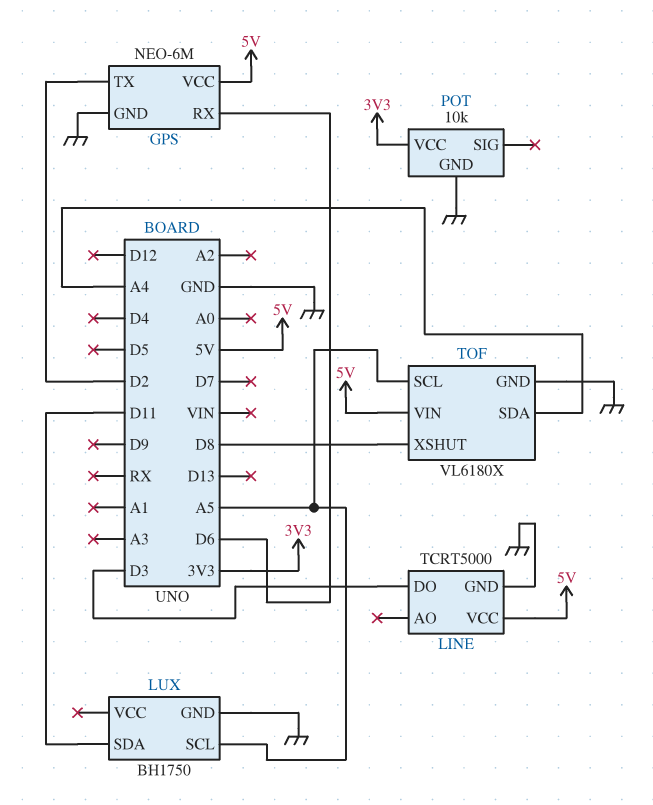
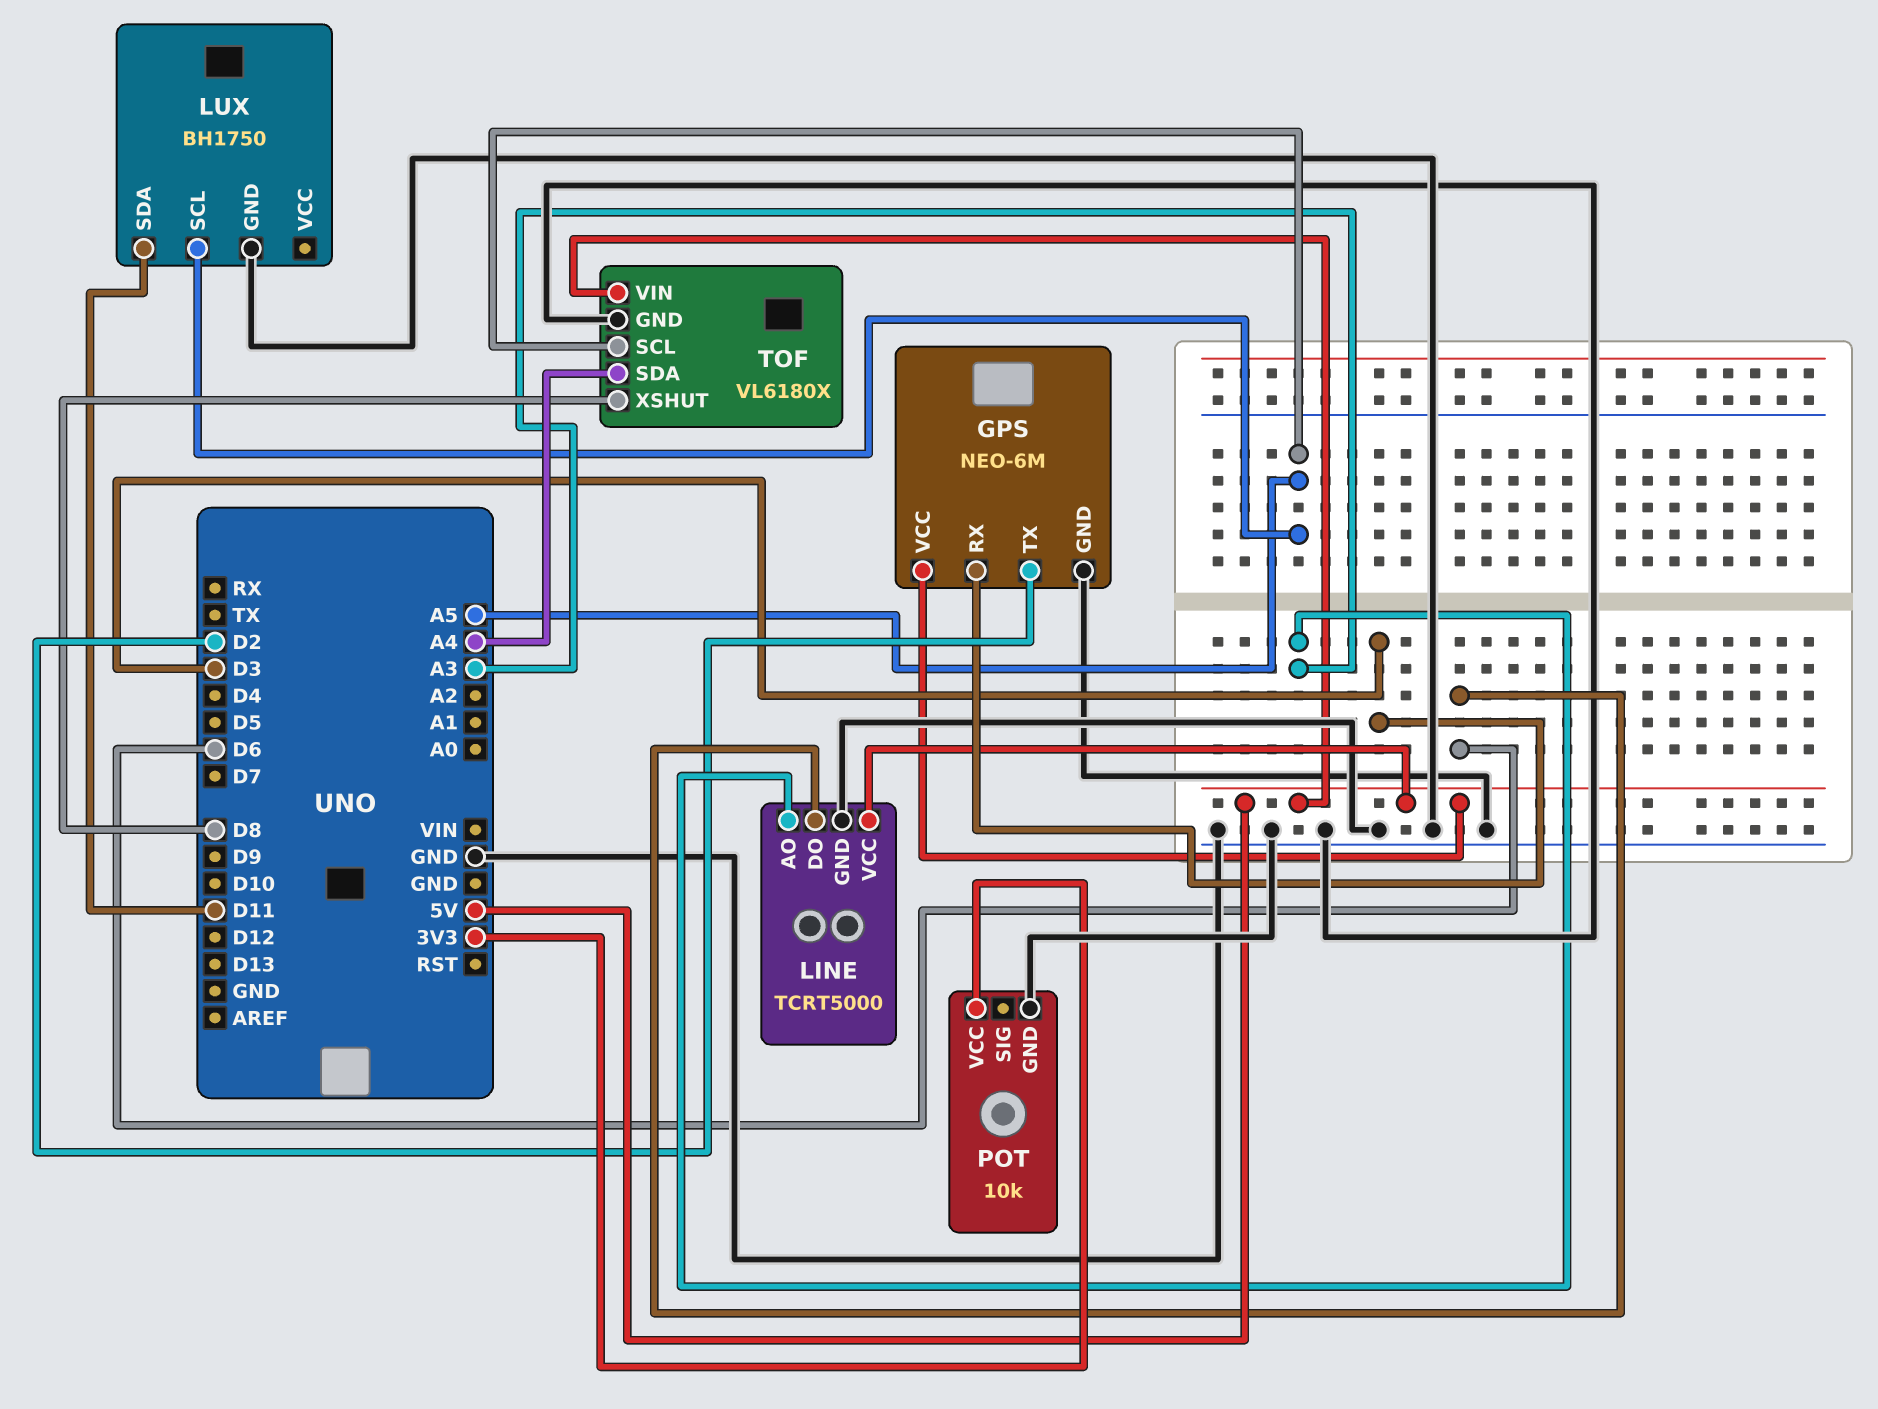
GPS pin RX: D6 -> D3
LINE pin AO: none -> A3
LINE pin DO: D3 -> D6

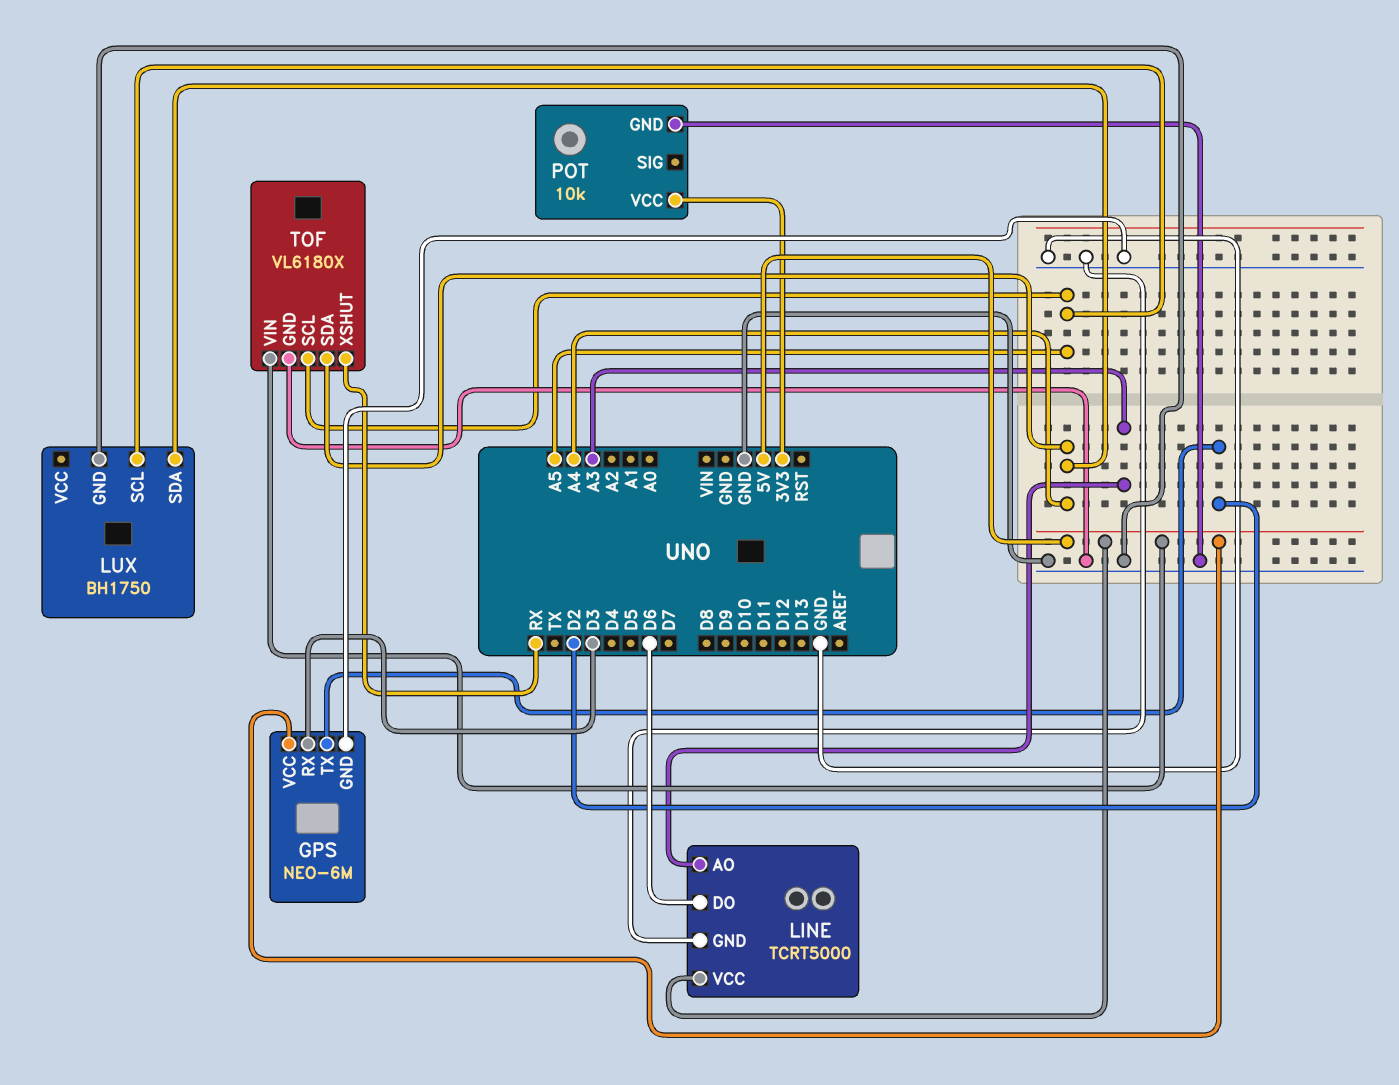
LUX pin SDA: D11 -> A4
TOF pin XSHUT: D8 -> RX

